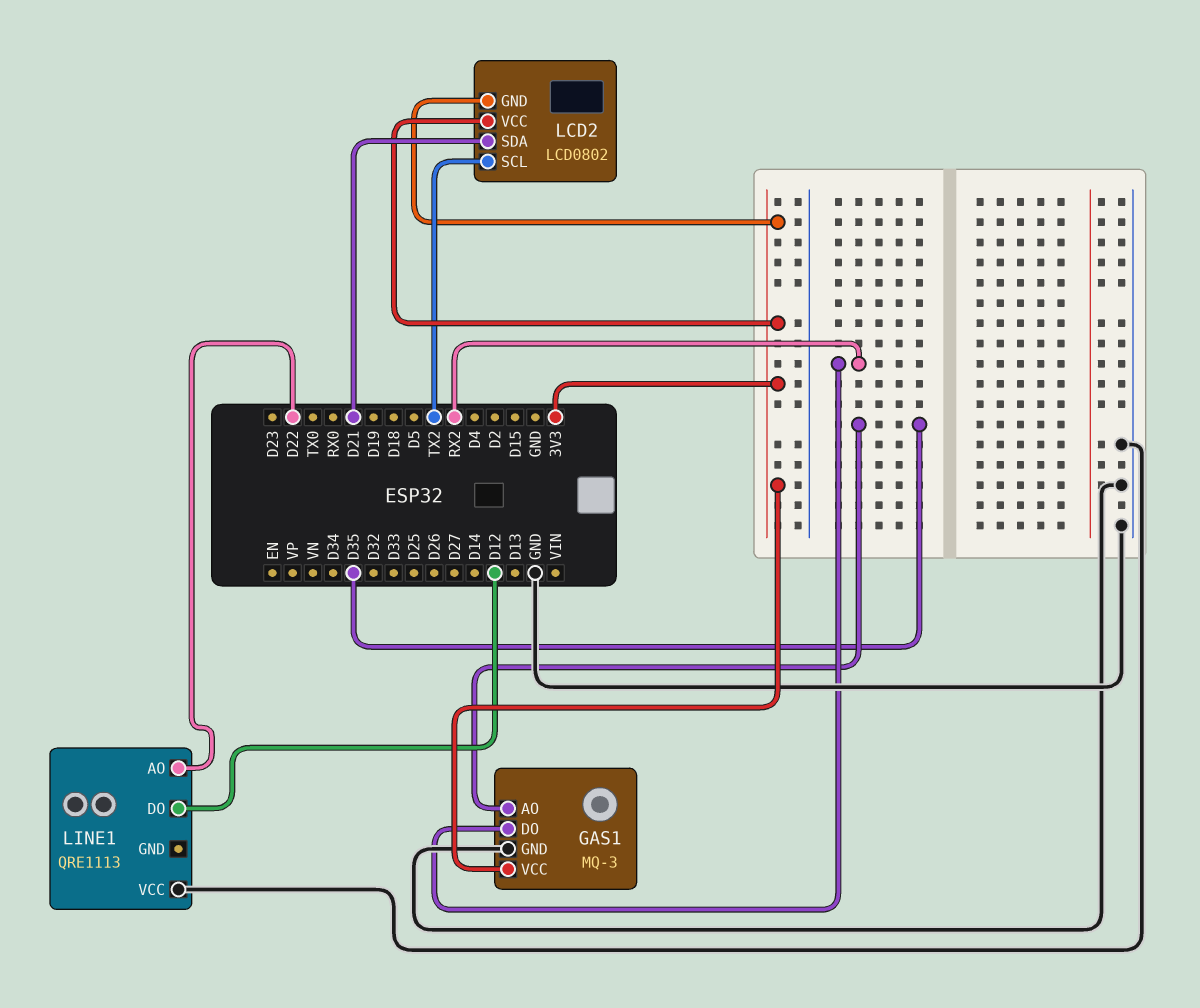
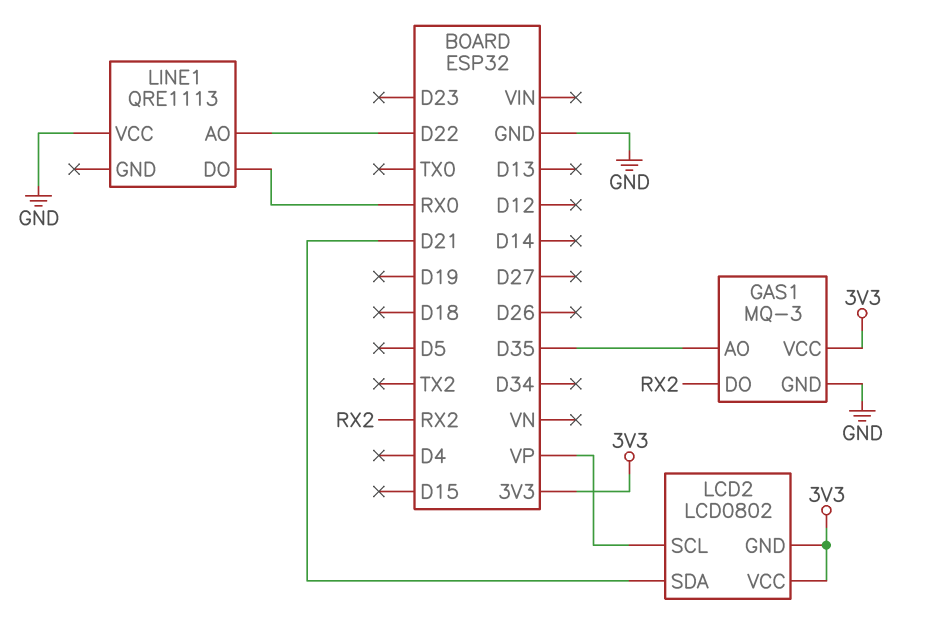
LCD2 pin SCL: TX2 -> VP
LINE1 pin DO: D12 -> RX0

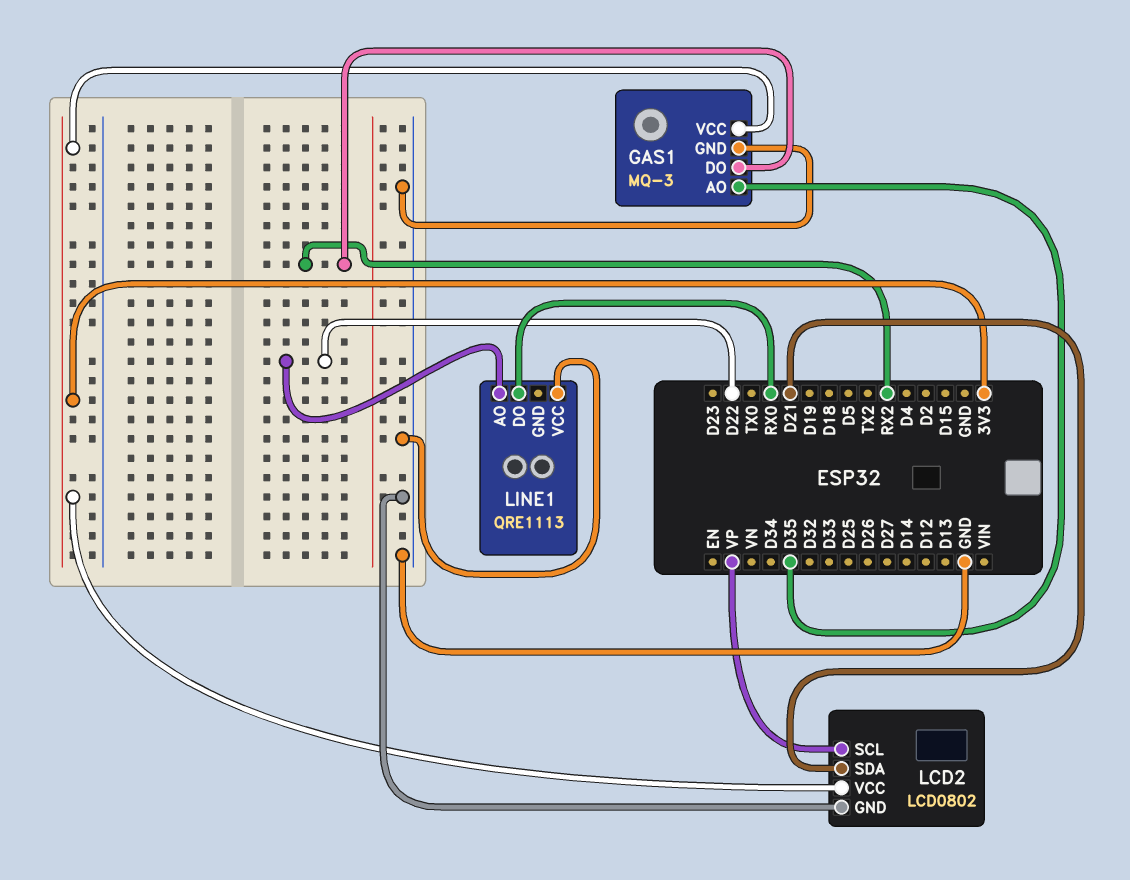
LCD2 pin GND: 3V3 -> GND

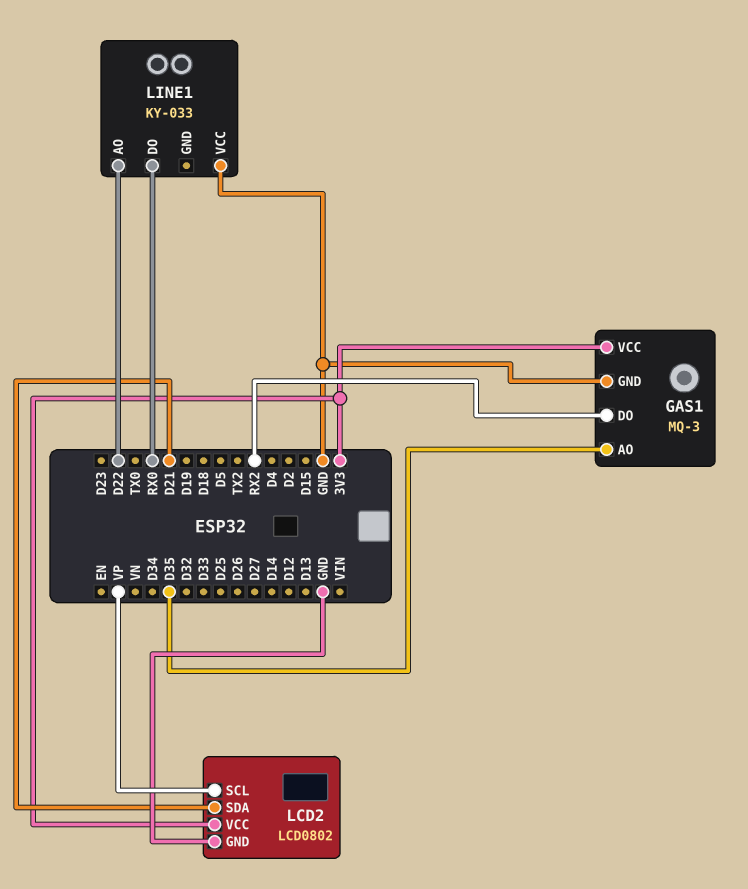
LINE1: QRE1113 -> KY-033

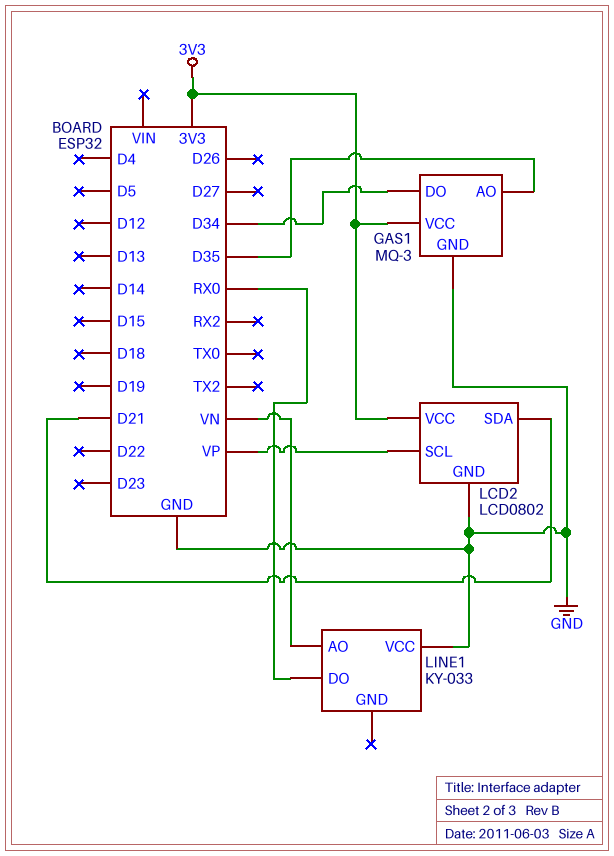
GAS1 pin DO: RX2 -> D34
LINE1 pin AO: D22 -> VN

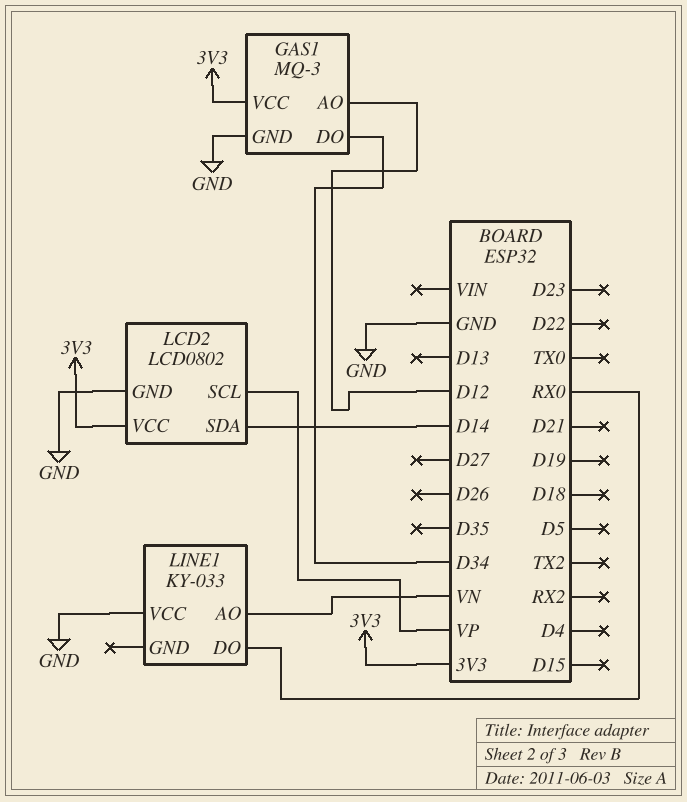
GAS1 pin AO: D35 -> D12
LCD2 pin SDA: D21 -> D14

